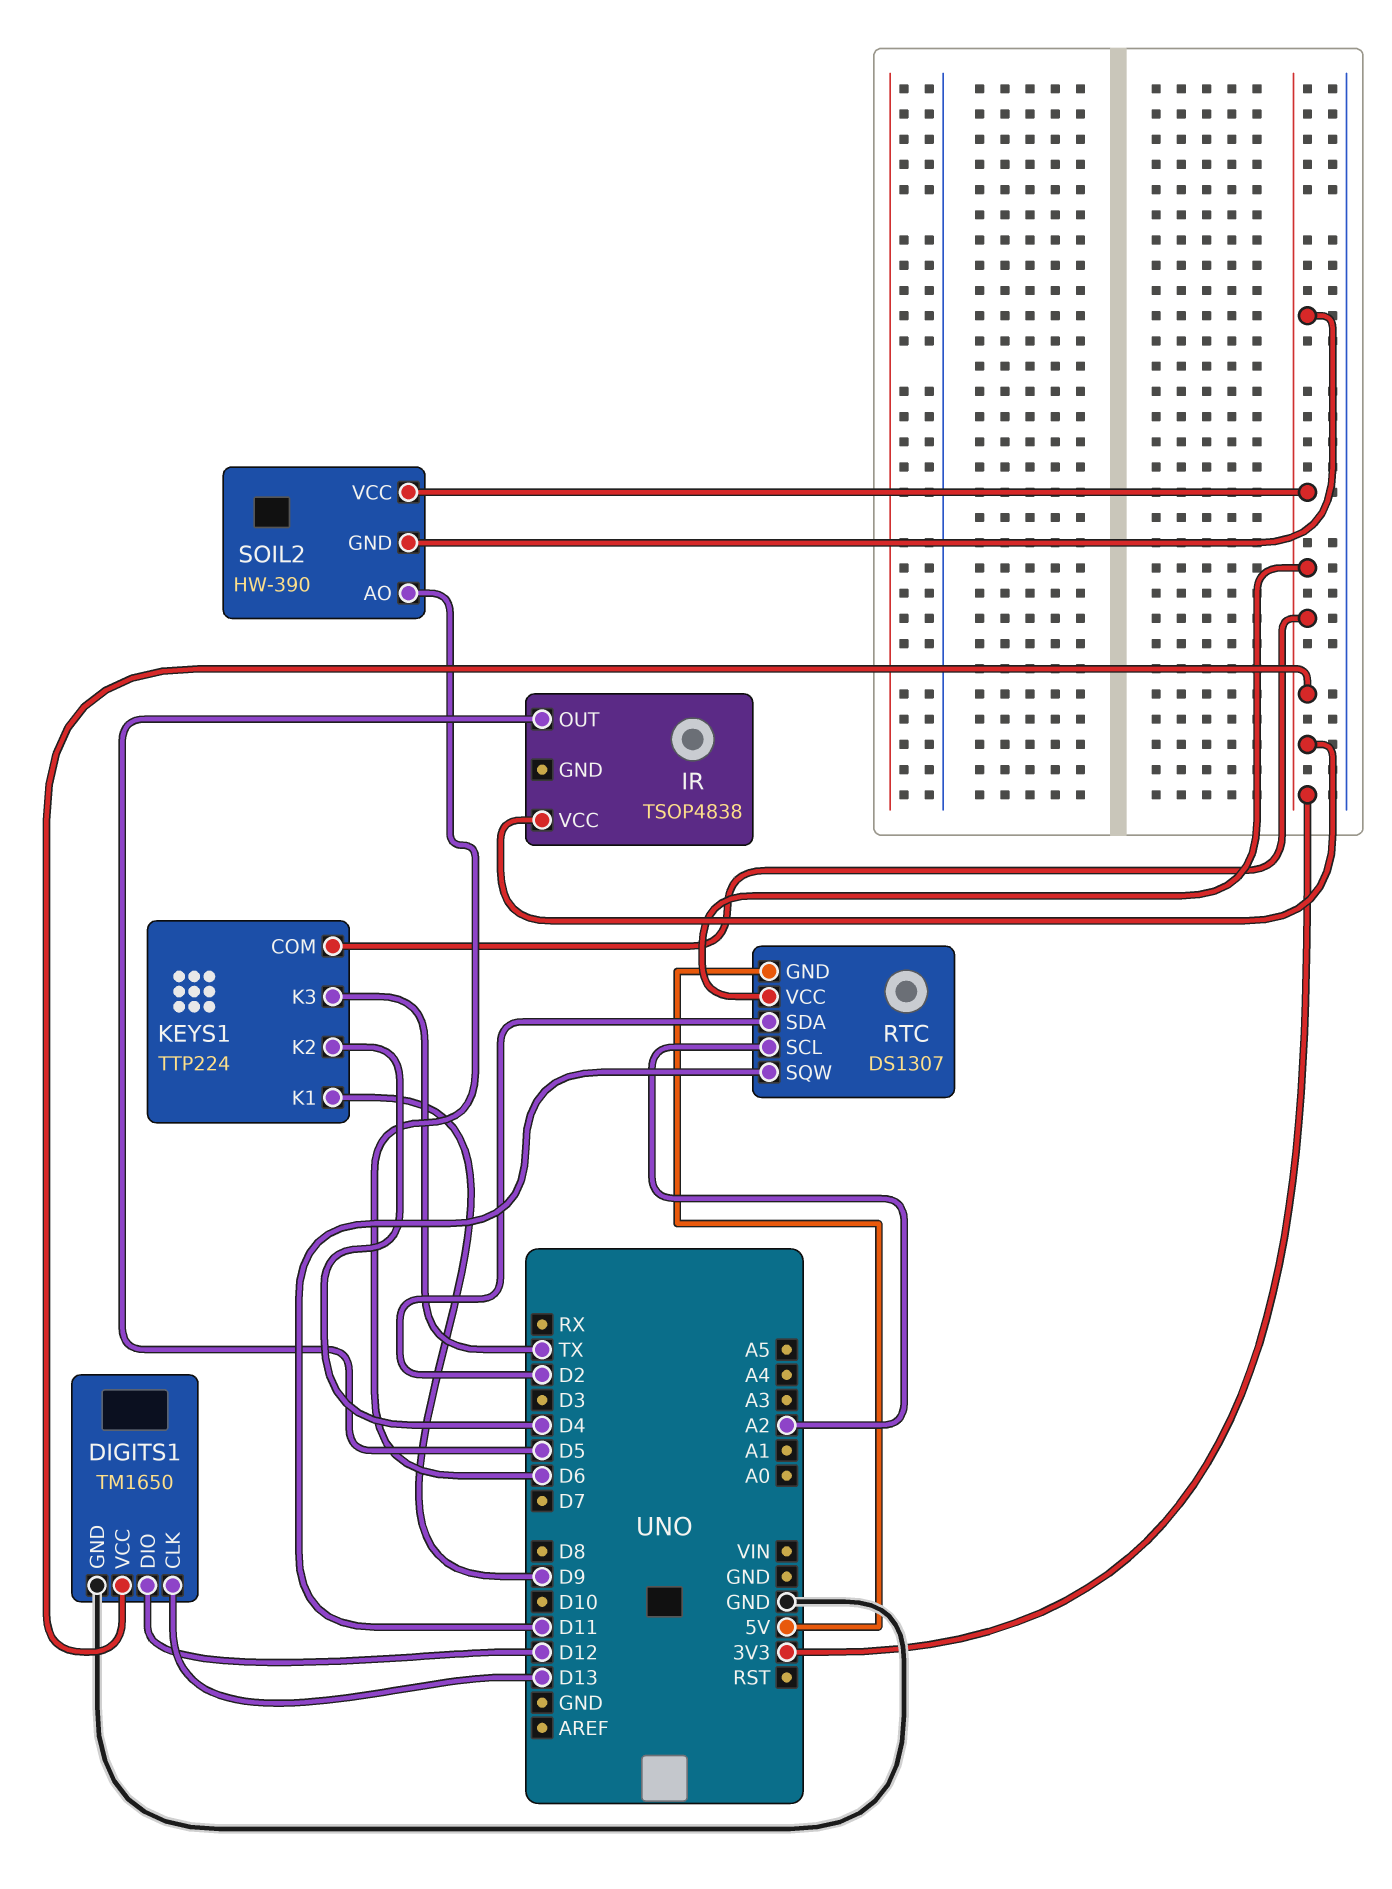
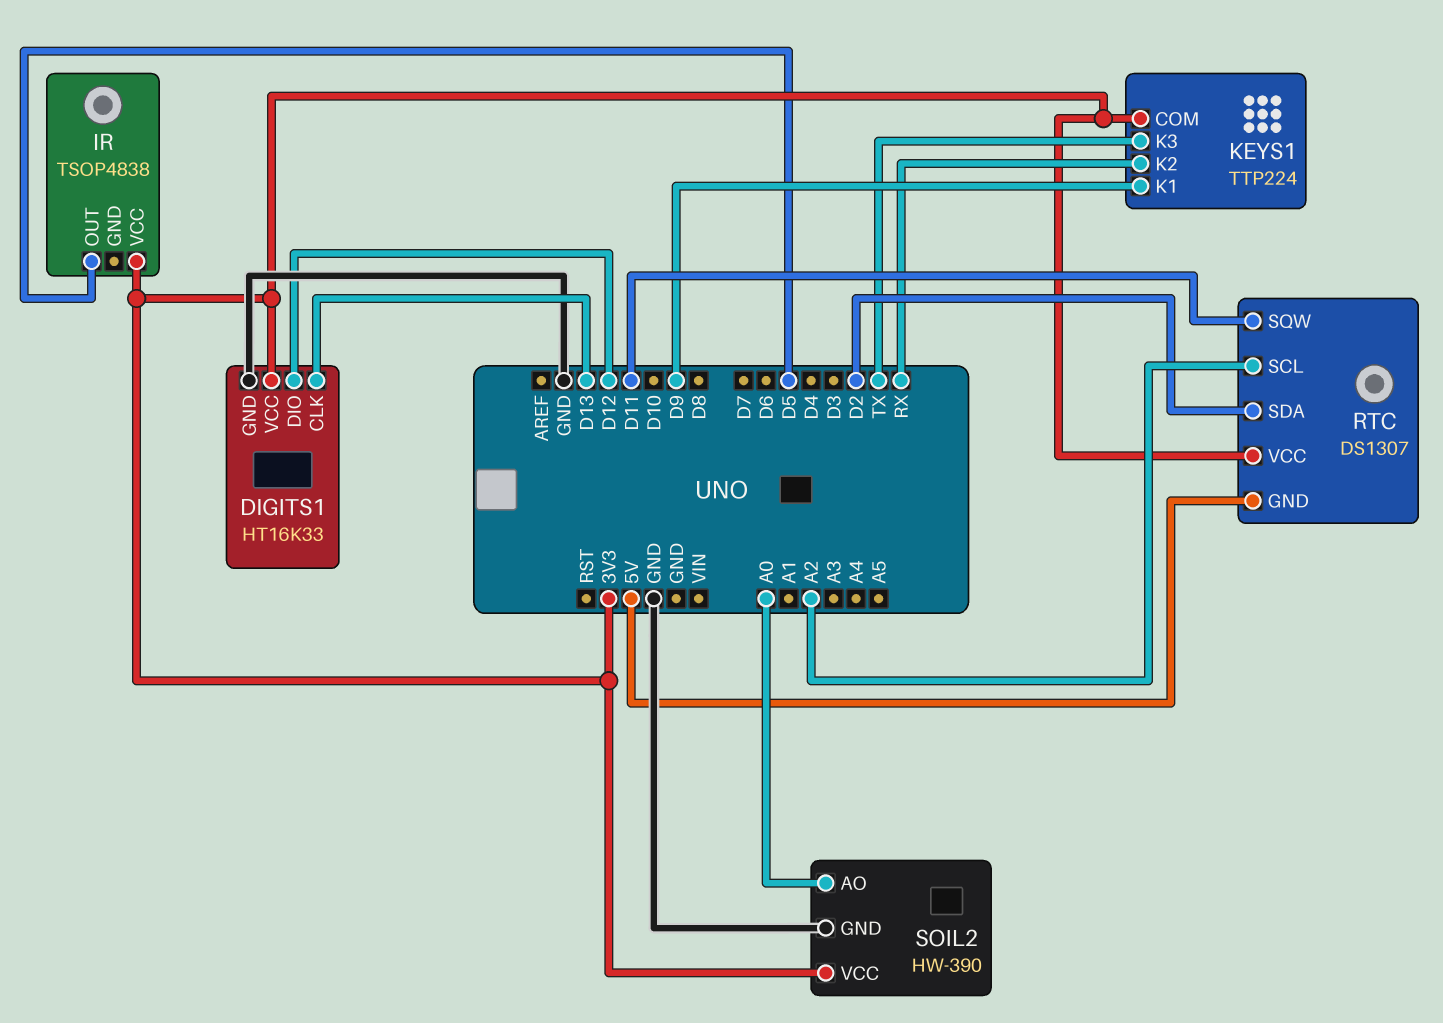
DIGITS1: TM1650 -> HT16K33
KEYS1 pin K2: D4 -> RX
SOIL2 pin AO: D6 -> A0
SOIL2 pin GND: 3V3 -> GND

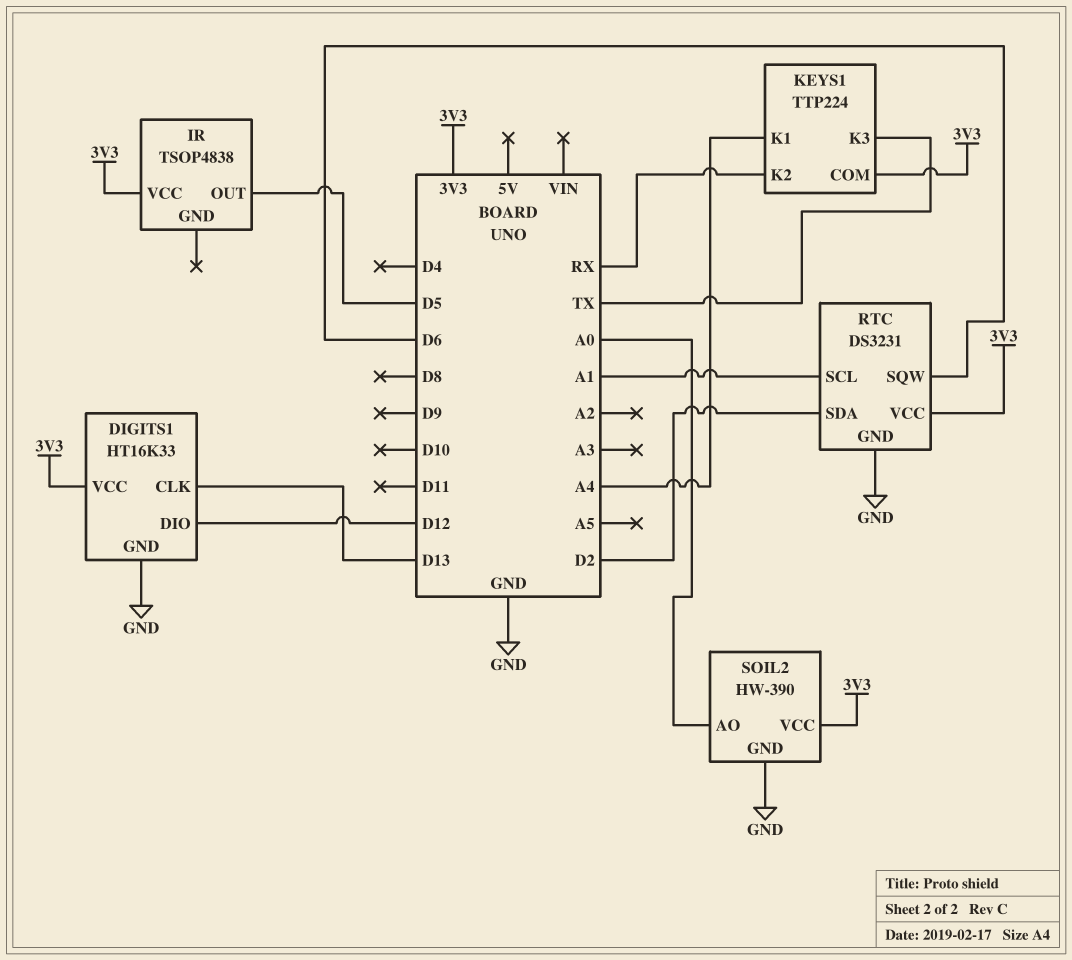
KEYS1 pin K1: D9 -> A4
RTC: DS1307 -> DS3231
RTC pin GND: 5V -> GND
RTC pin SCL: A2 -> A1
RTC pin SQW: D11 -> D6

